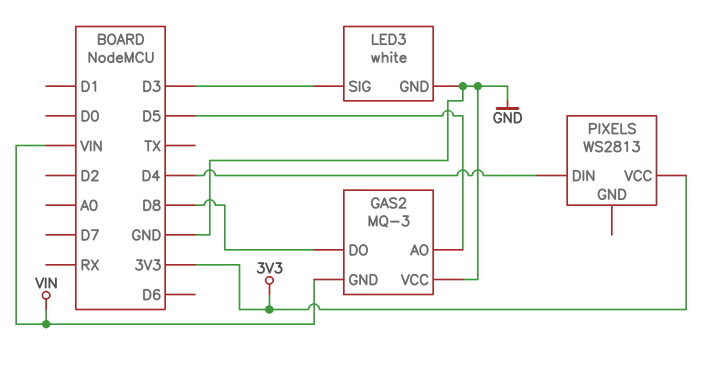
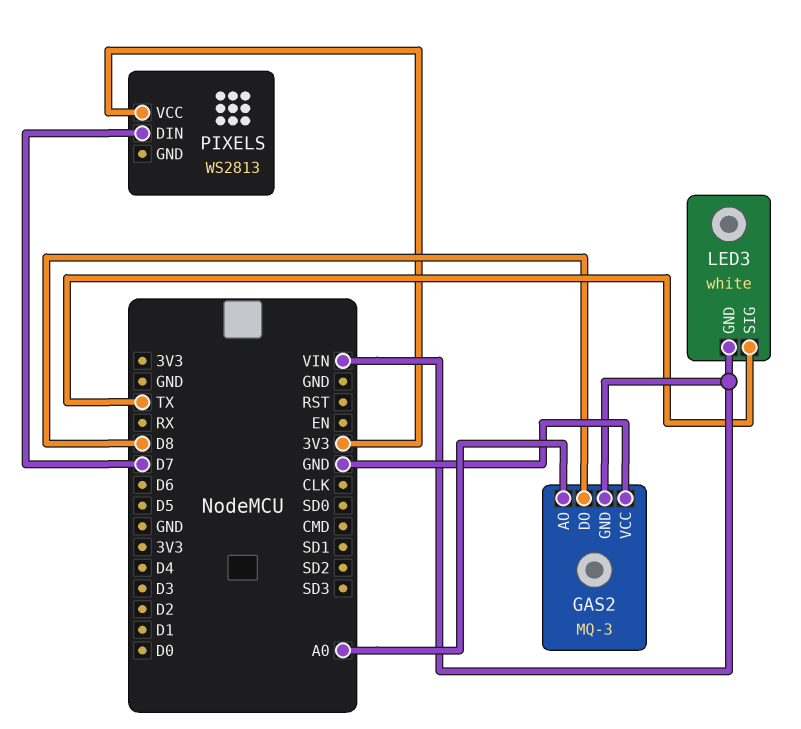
GAS2 pin AO: D5 -> A0
LED3 pin GND: GND -> VIN
LED3 pin SIG: D3 -> TX
PIXELS pin DIN: D4 -> D7

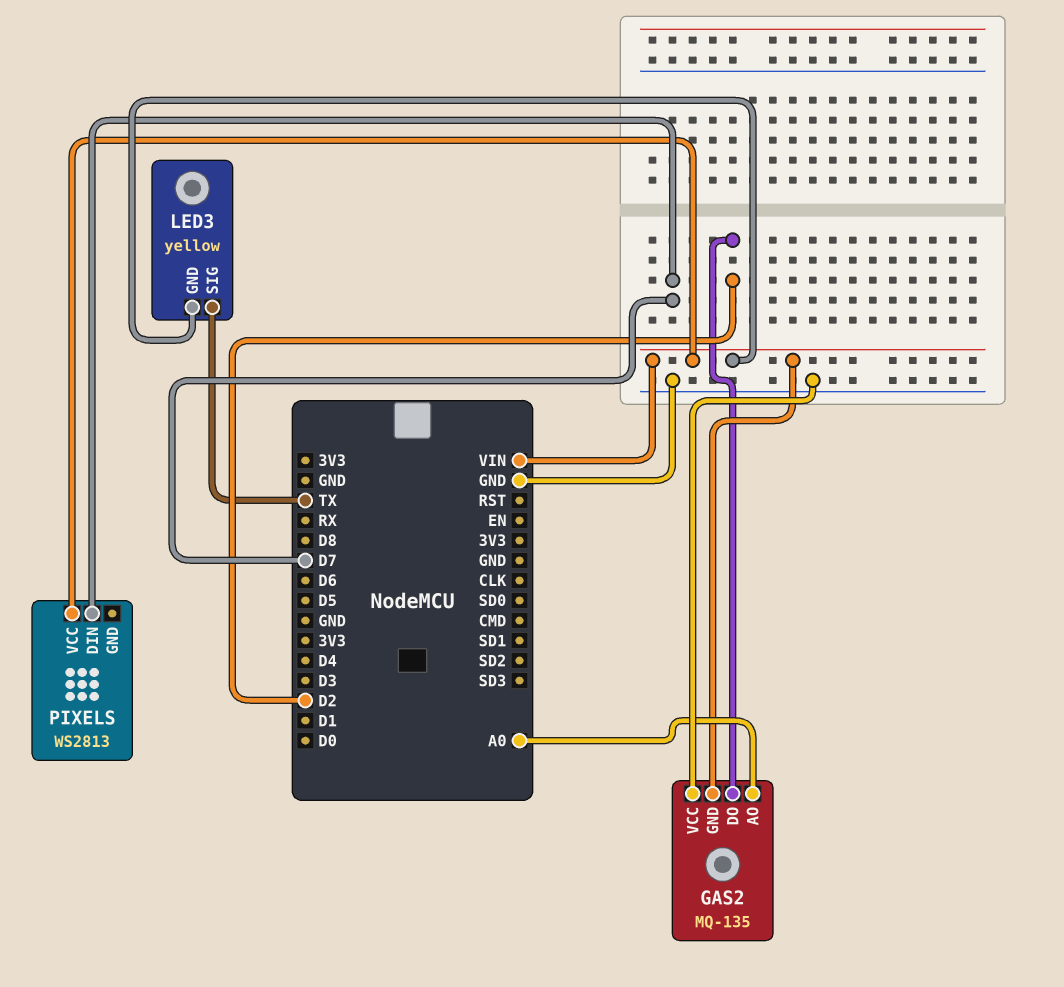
GAS2: MQ-3 -> MQ-135
GAS2 pin DO: D8 -> D2
LED3: white -> yellow
PIXELS pin VCC: 3V3 -> VIN

